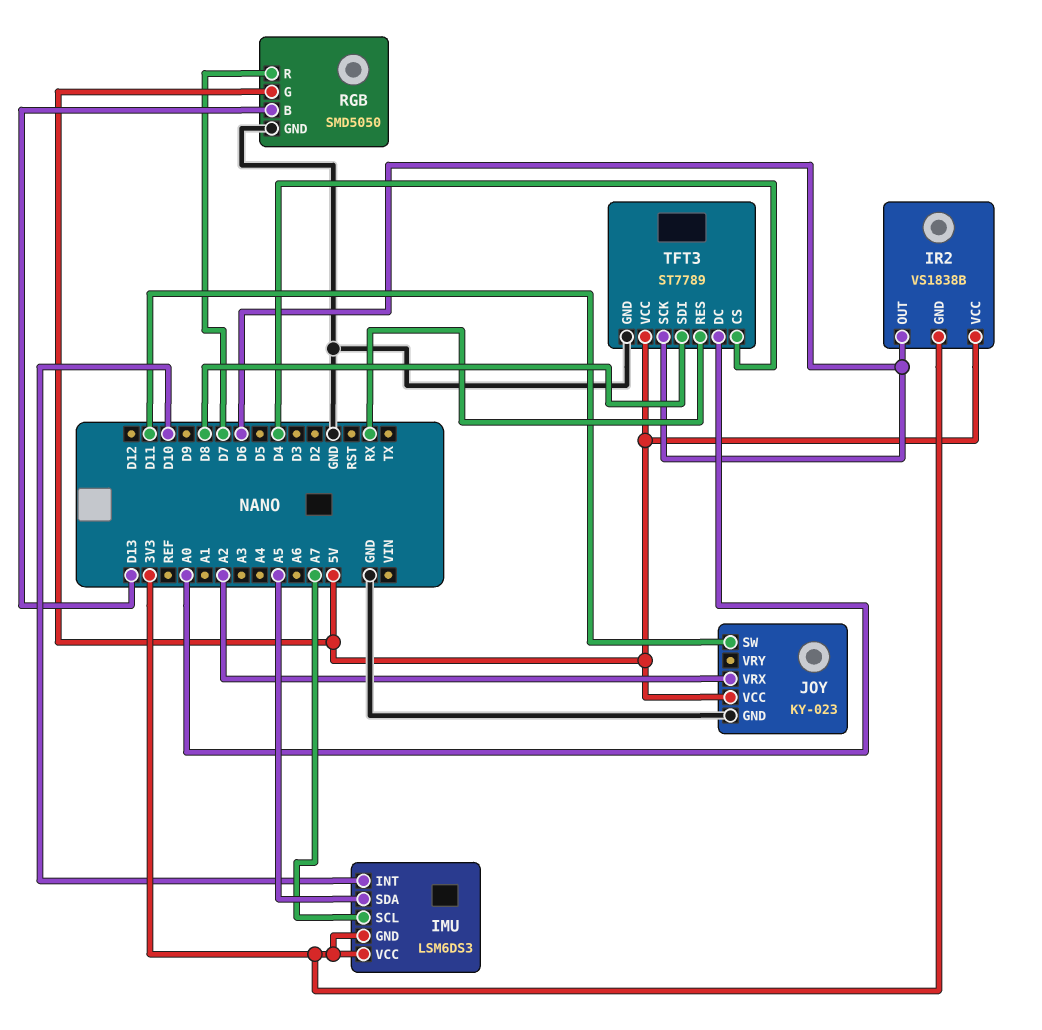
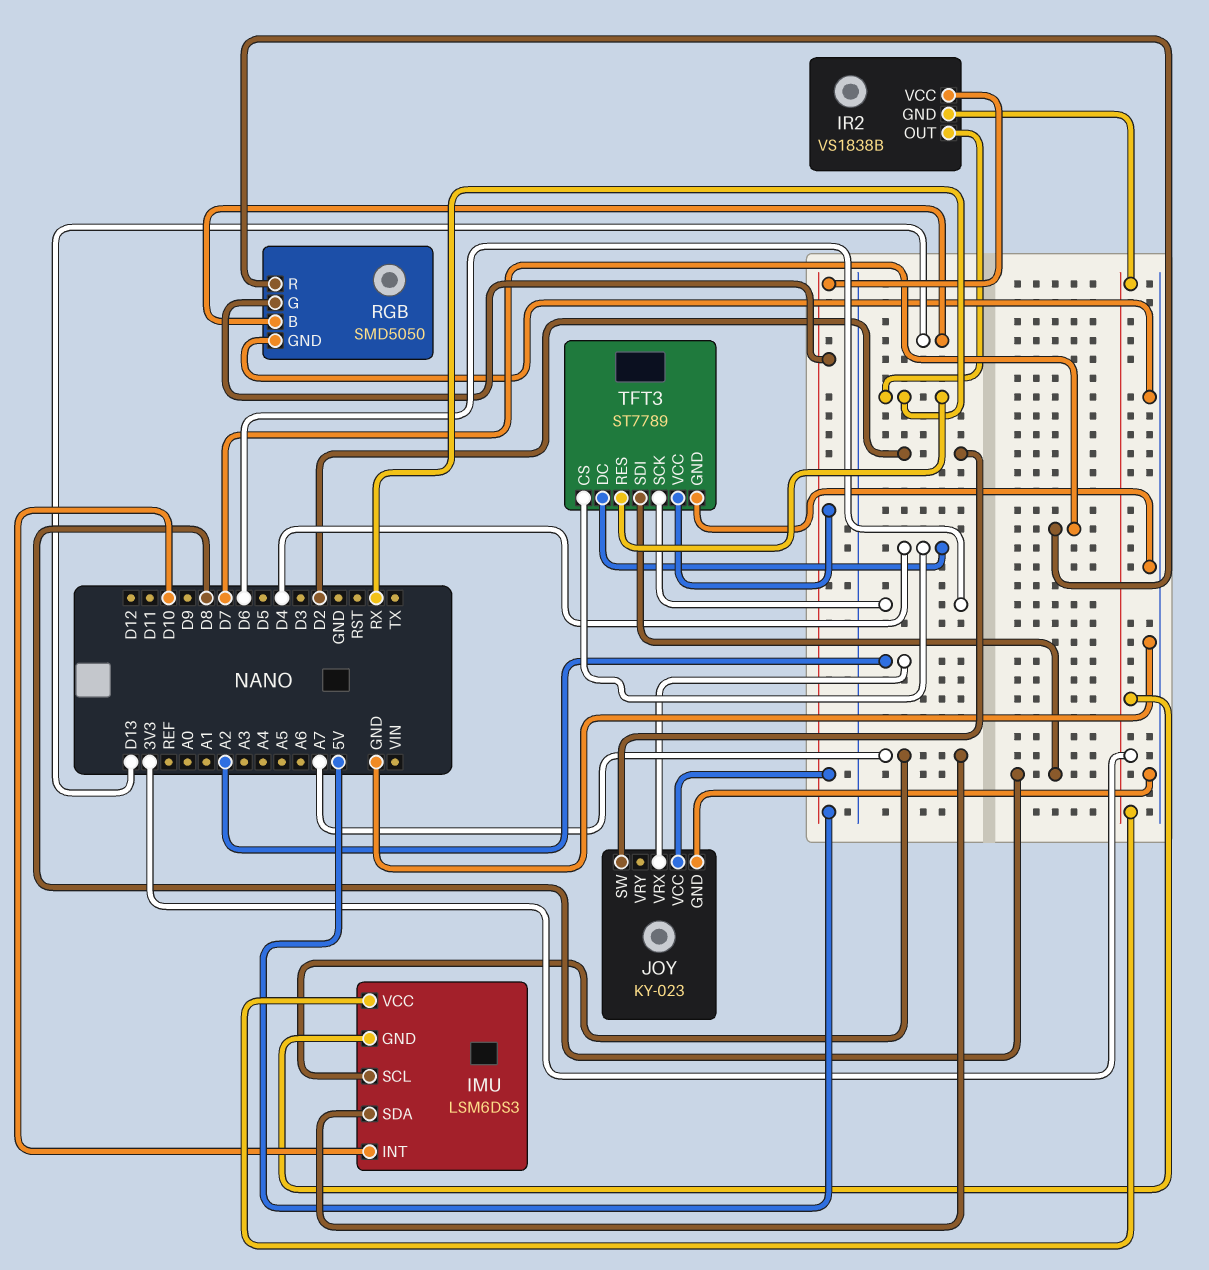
IMU pin SDA: A5 -> A7
IR2 pin OUT: D6 -> RX
JOY pin SW: D11 -> D2
TFT3 pin DC: A0 -> D4

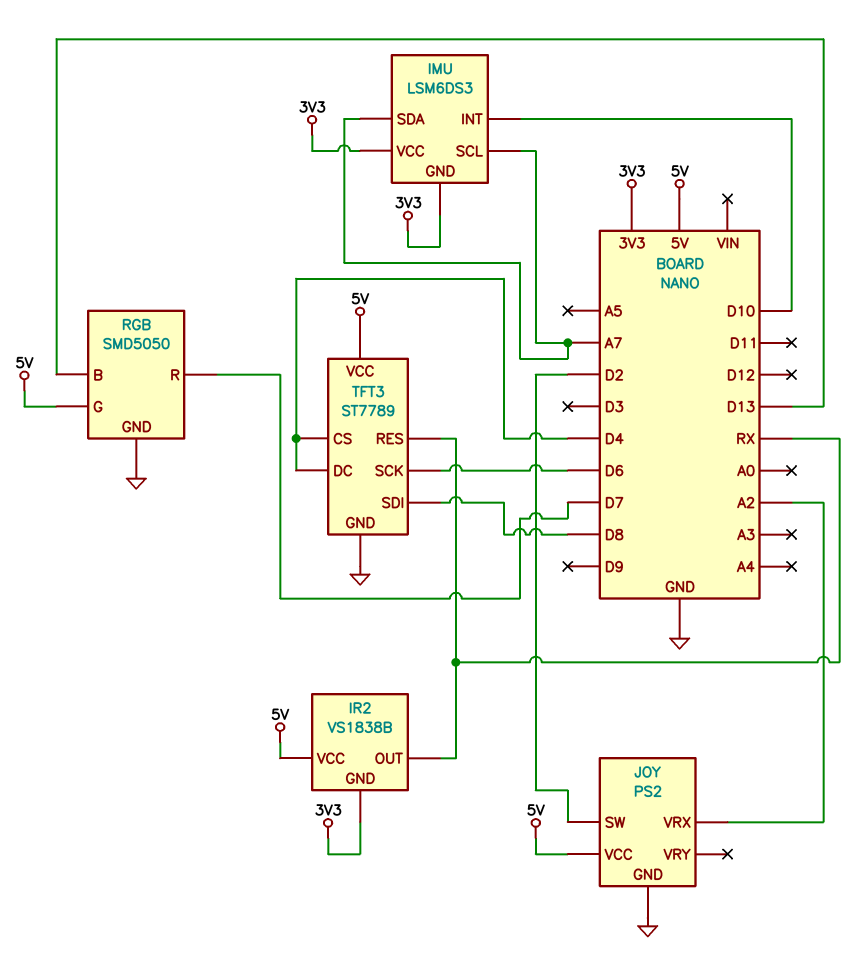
JOY: KY-023 -> PS2

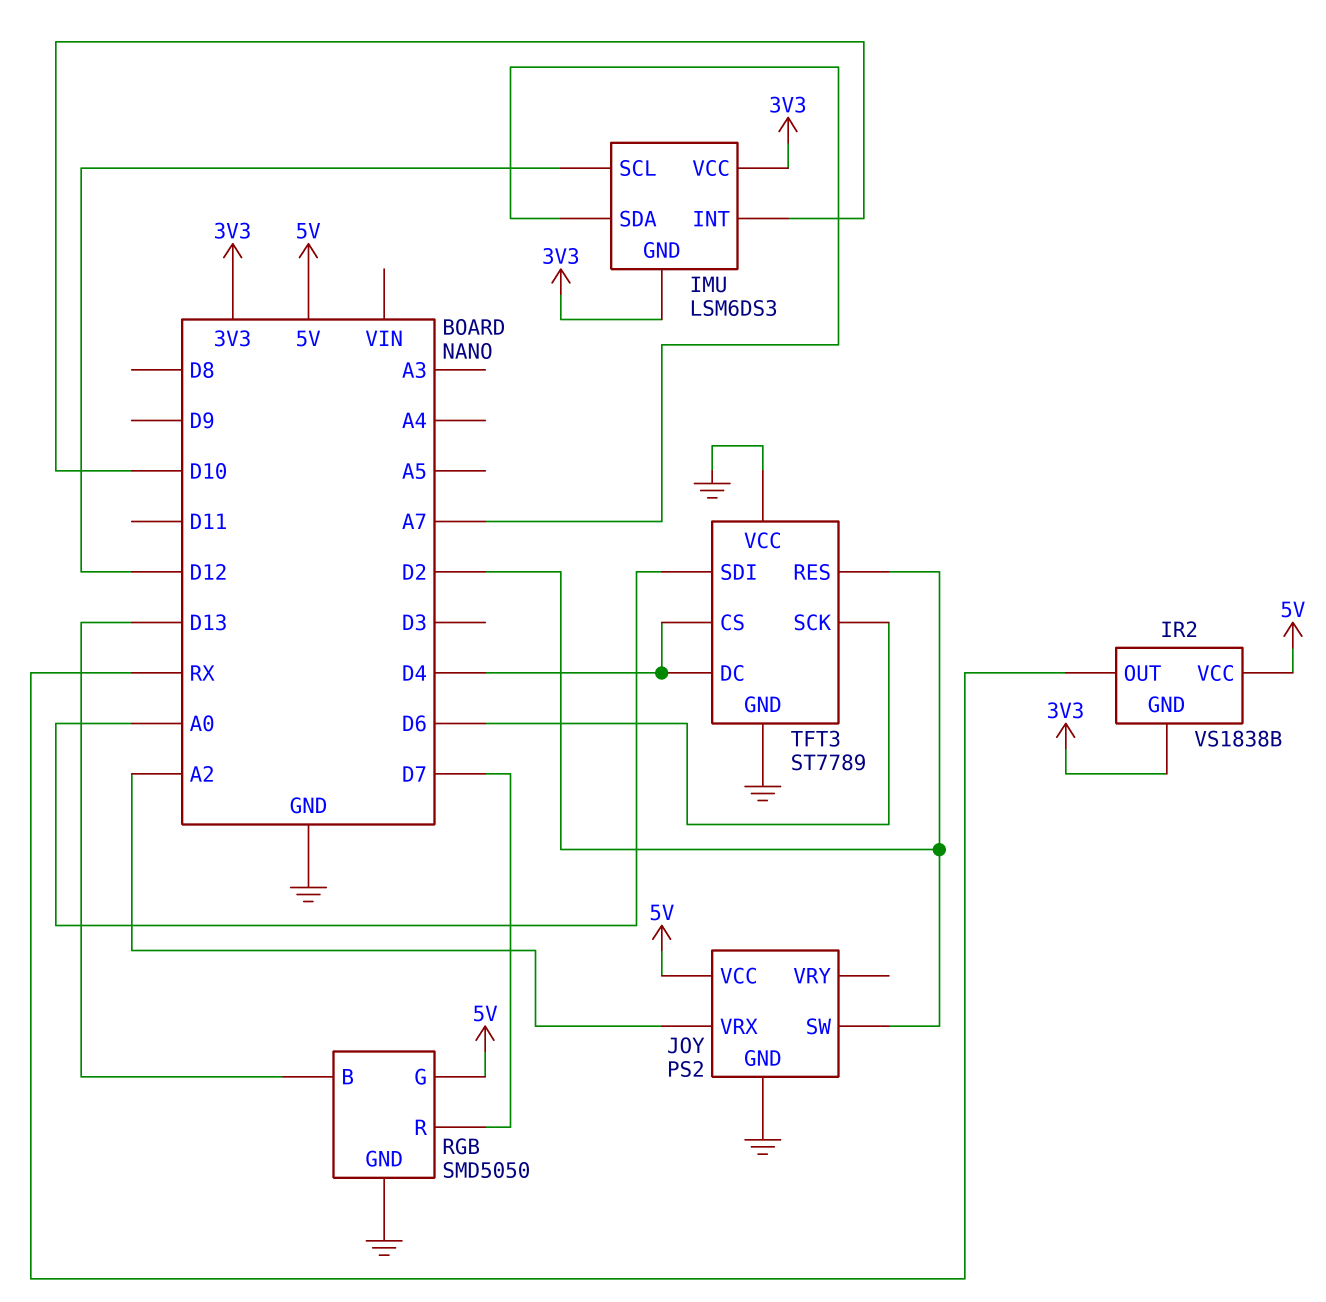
IMU pin SCL: A7 -> D12
TFT3 pin RES: RX -> D2
TFT3 pin SDI: D8 -> A0
TFT3 pin VCC: 5V -> GND

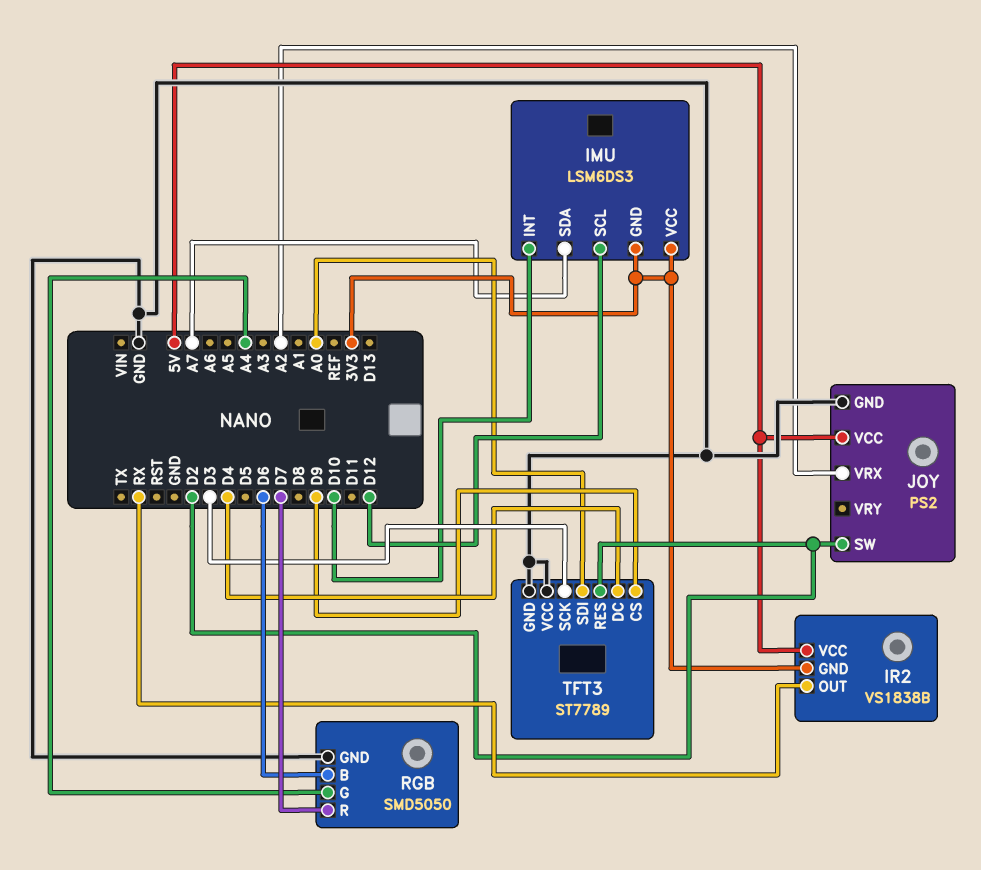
RGB pin B: D13 -> D6
RGB pin G: 5V -> A4
TFT3 pin CS: D4 -> D9
TFT3 pin SCK: D6 -> D3

